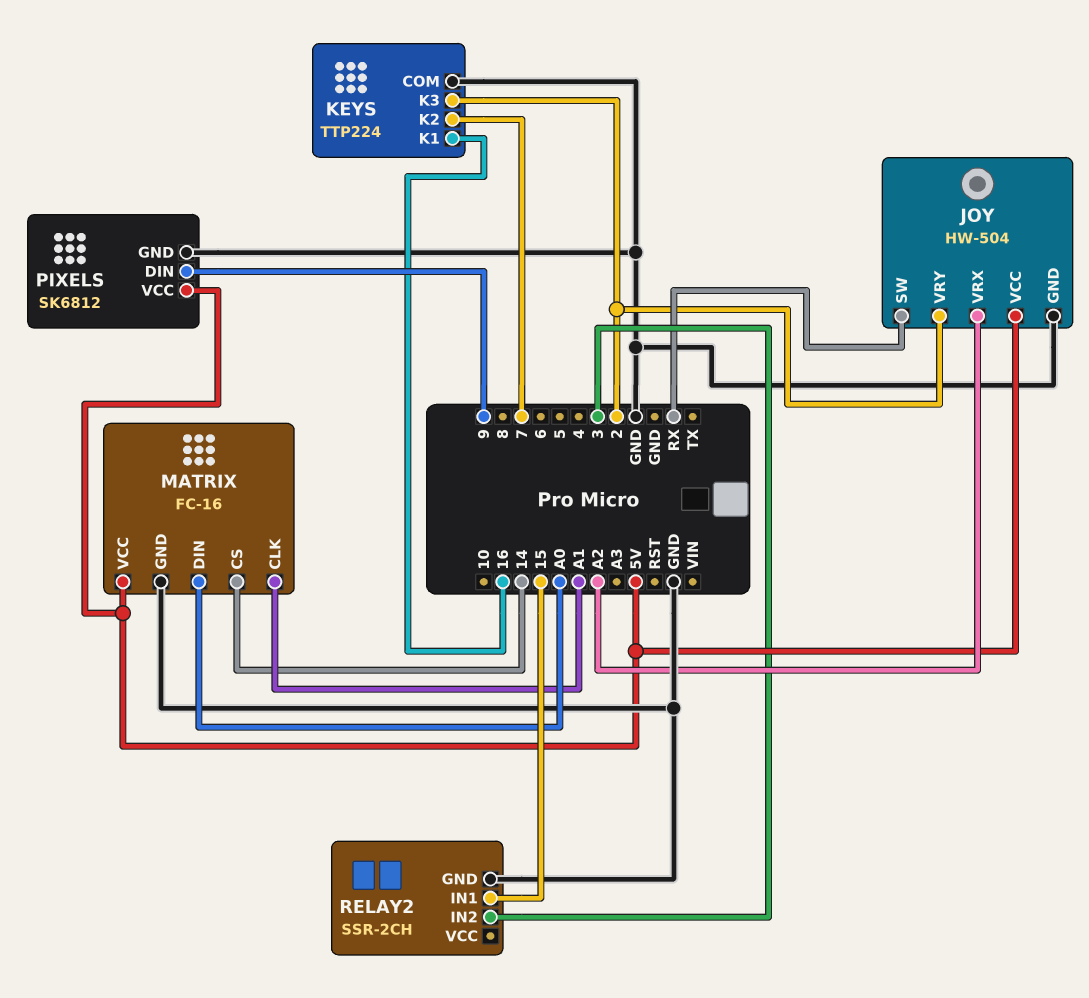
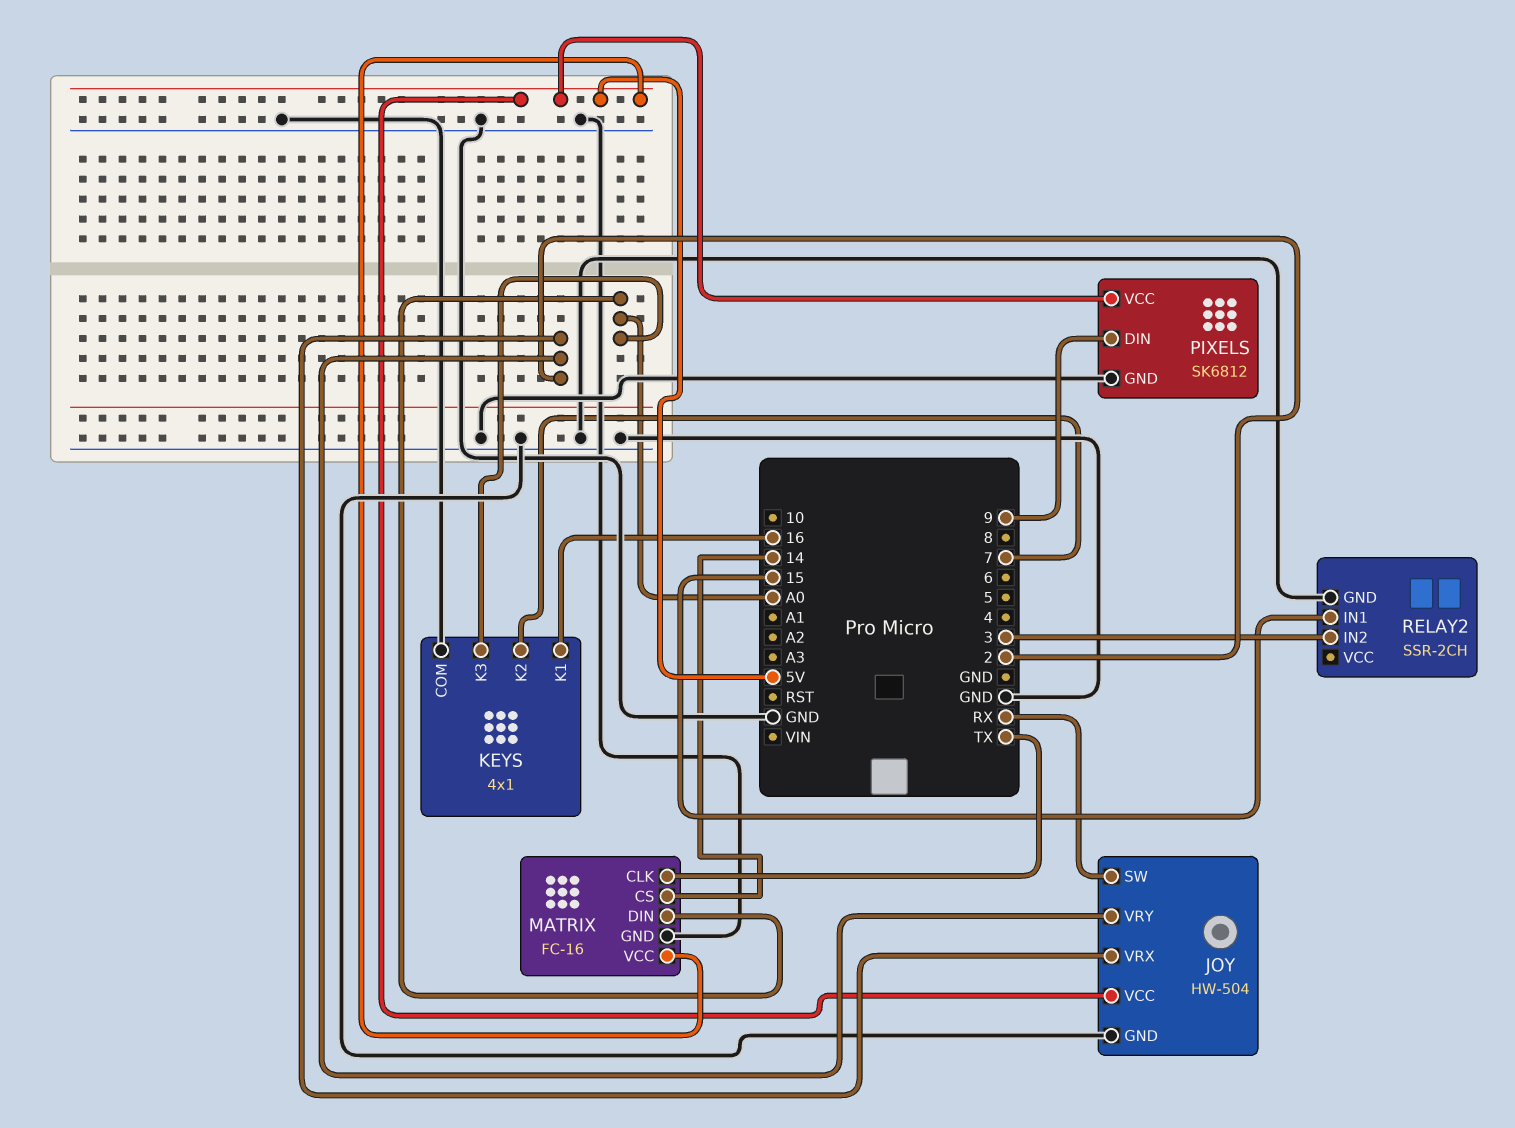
JOY pin VRX: A2 -> 2
KEYS: TTP224 -> 4x1
KEYS pin K3: 2 -> A0
MATRIX pin CLK: A1 -> TX

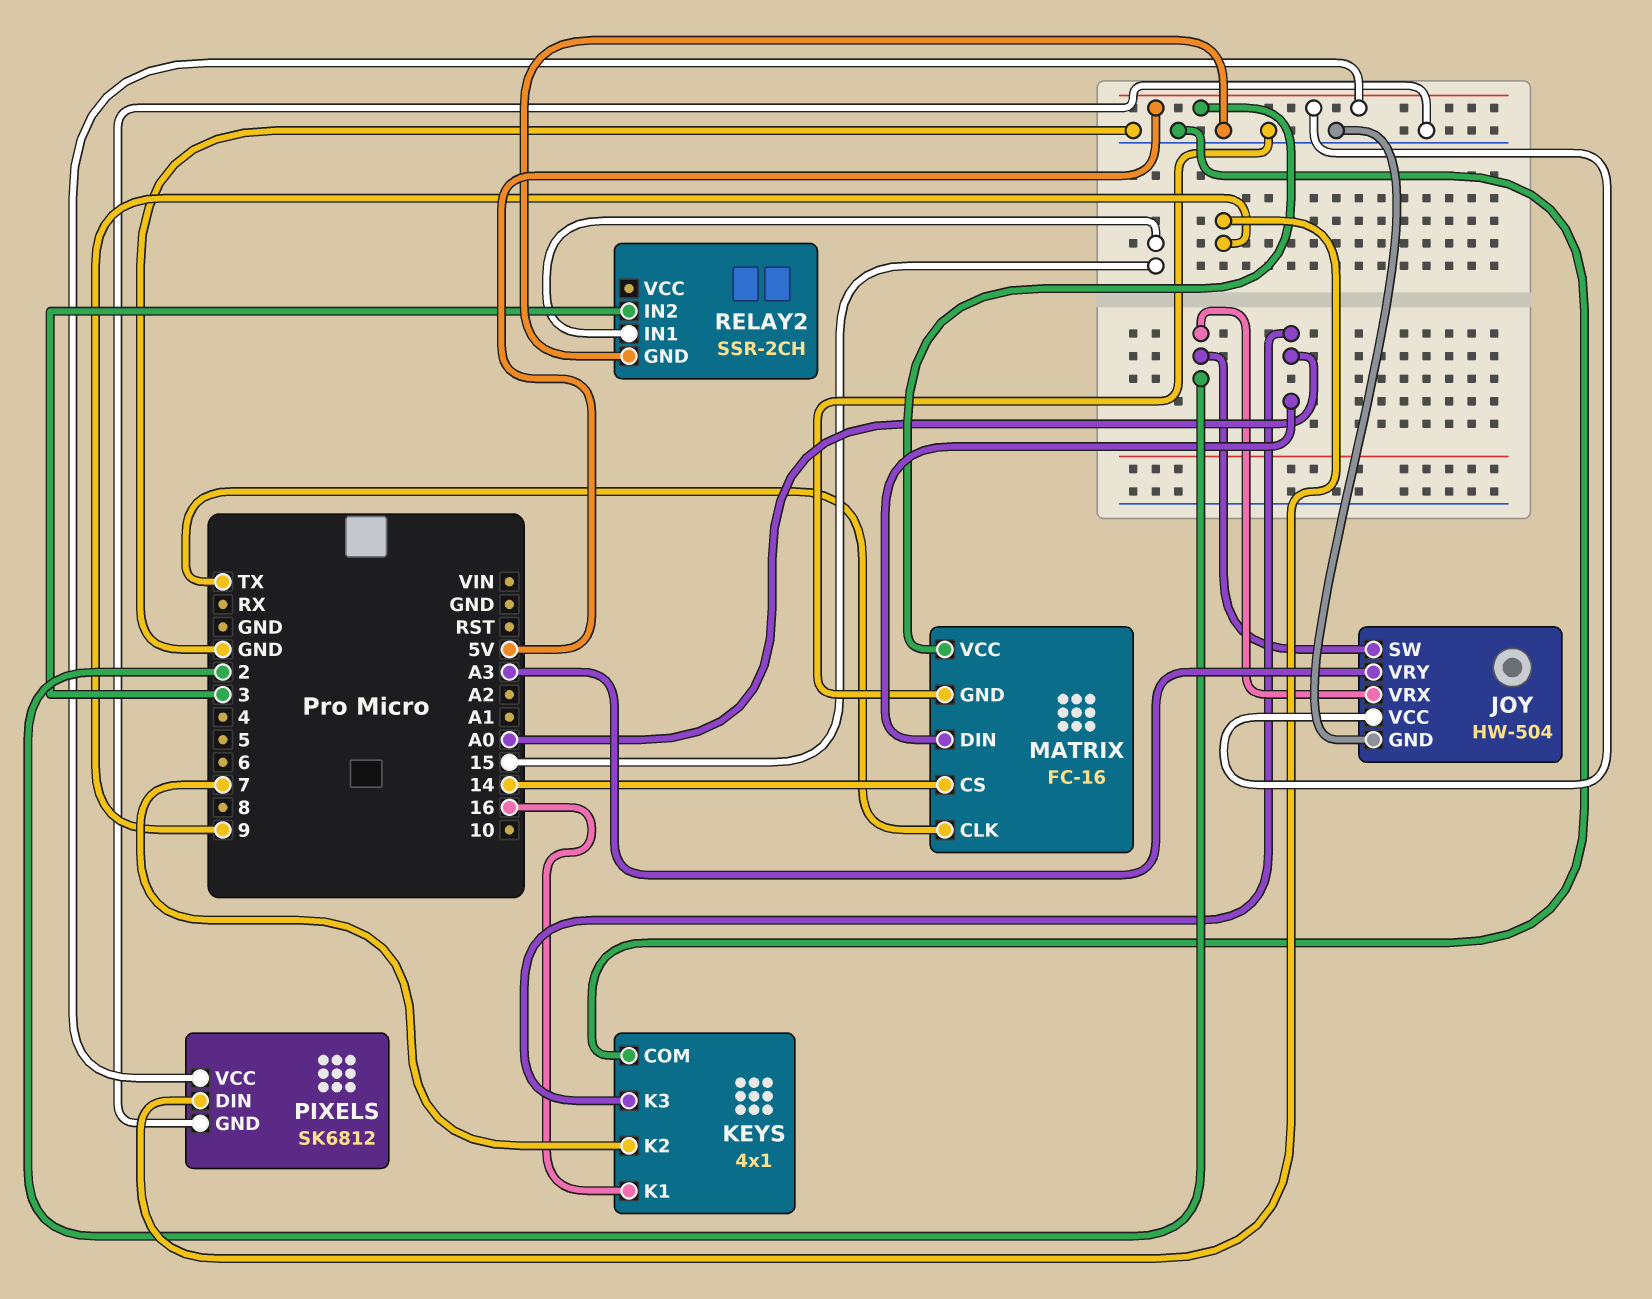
JOY pin SW: RX -> 2
JOY pin VRY: 2 -> A3

